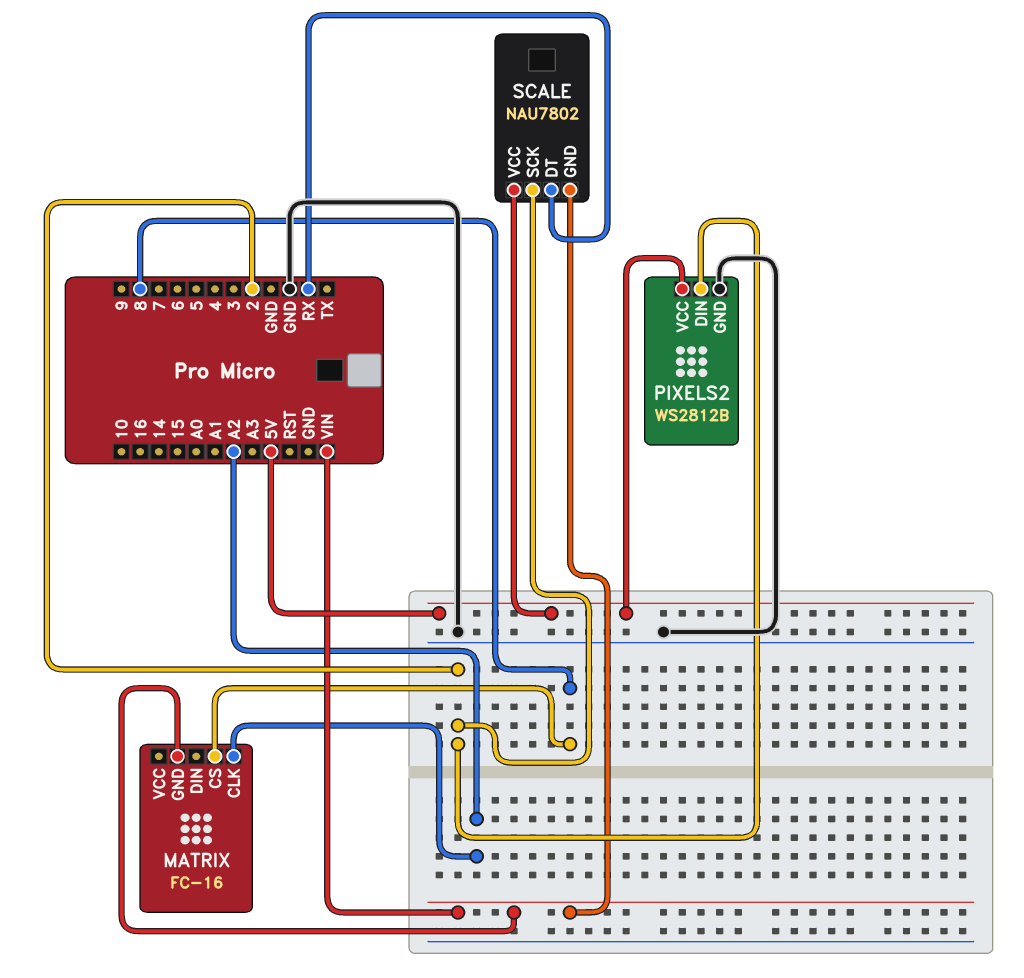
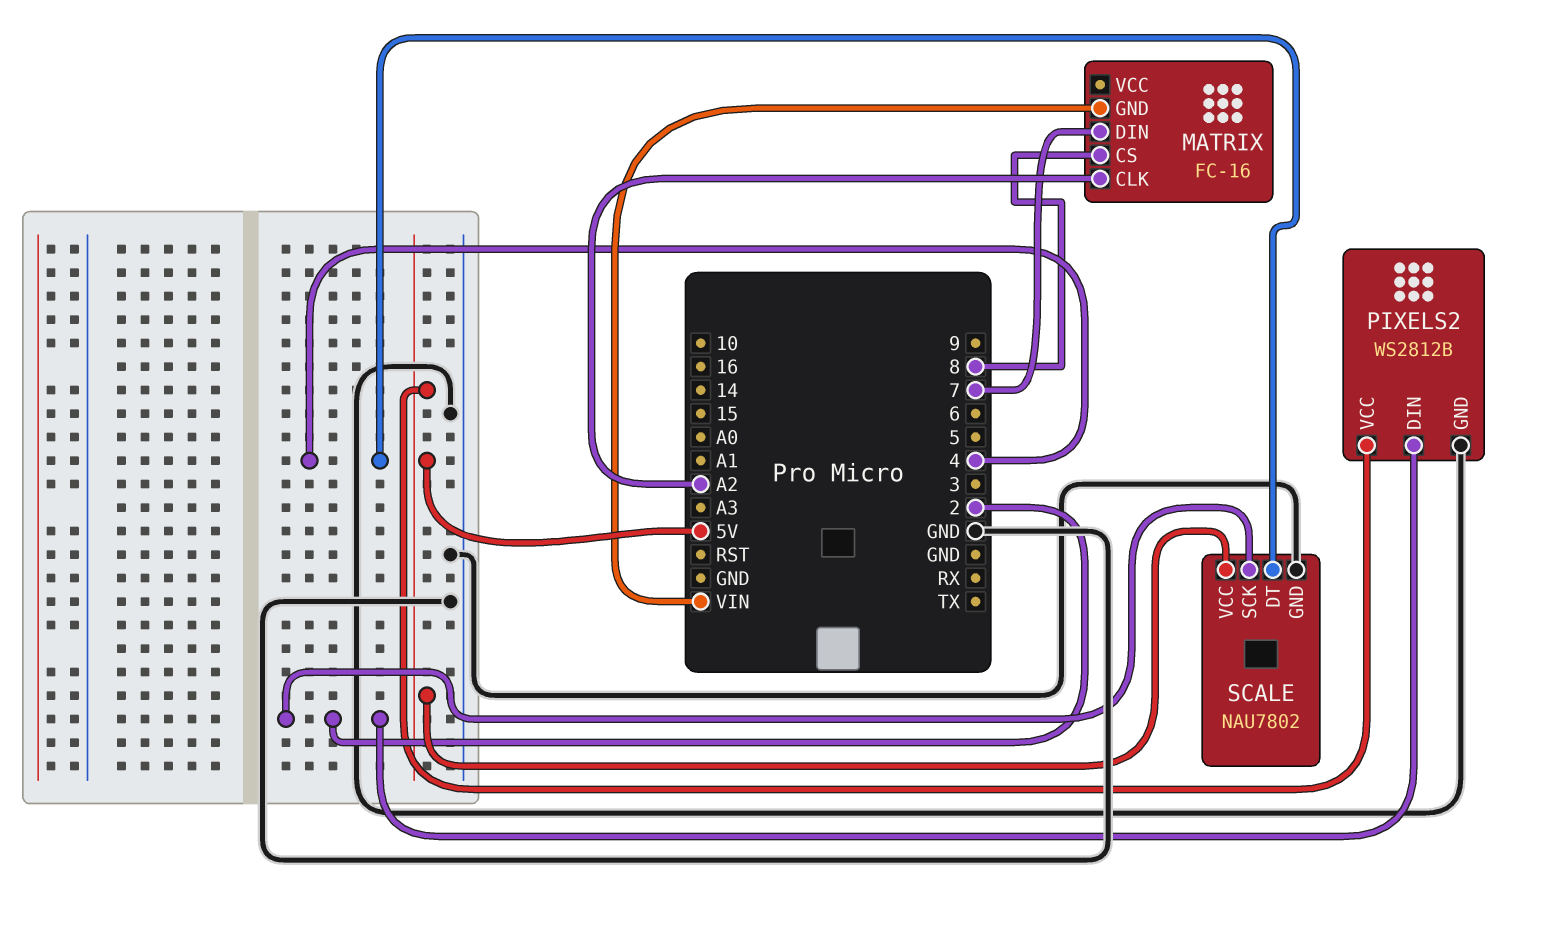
MATRIX pin DIN: none -> 7
SCALE pin DT: RX -> 4
SCALE pin GND: VIN -> GND

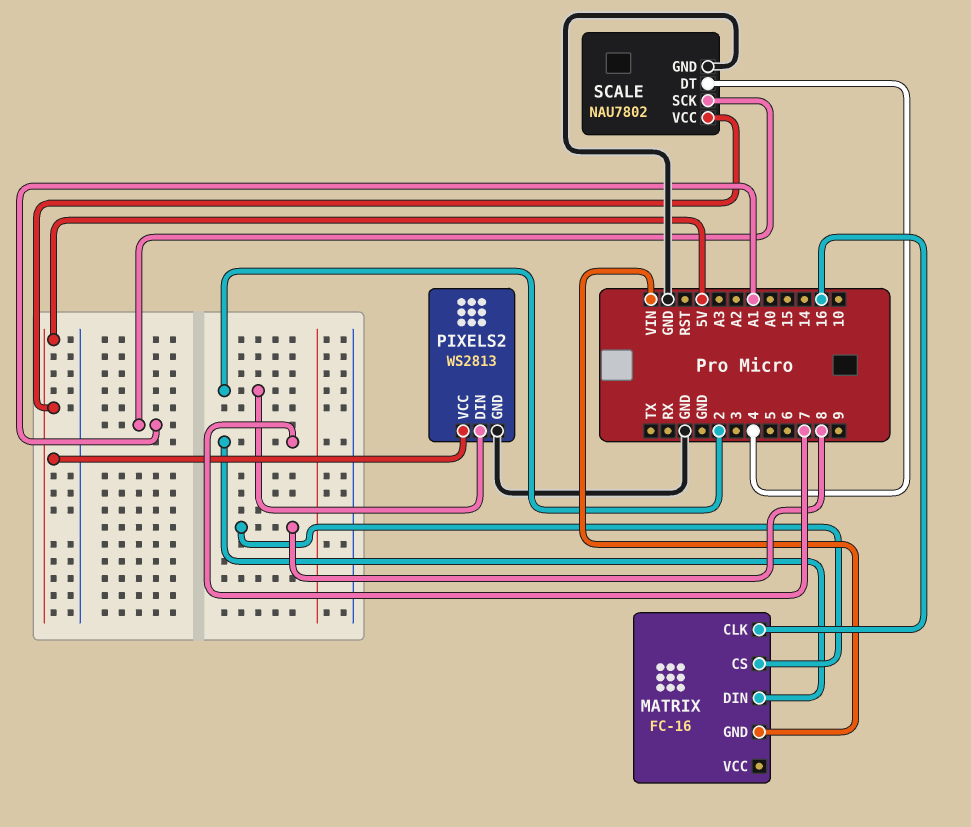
MATRIX pin CLK: A2 -> 16
PIXELS2: WS2812B -> WS2813
SCALE pin SCK: 2 -> A1

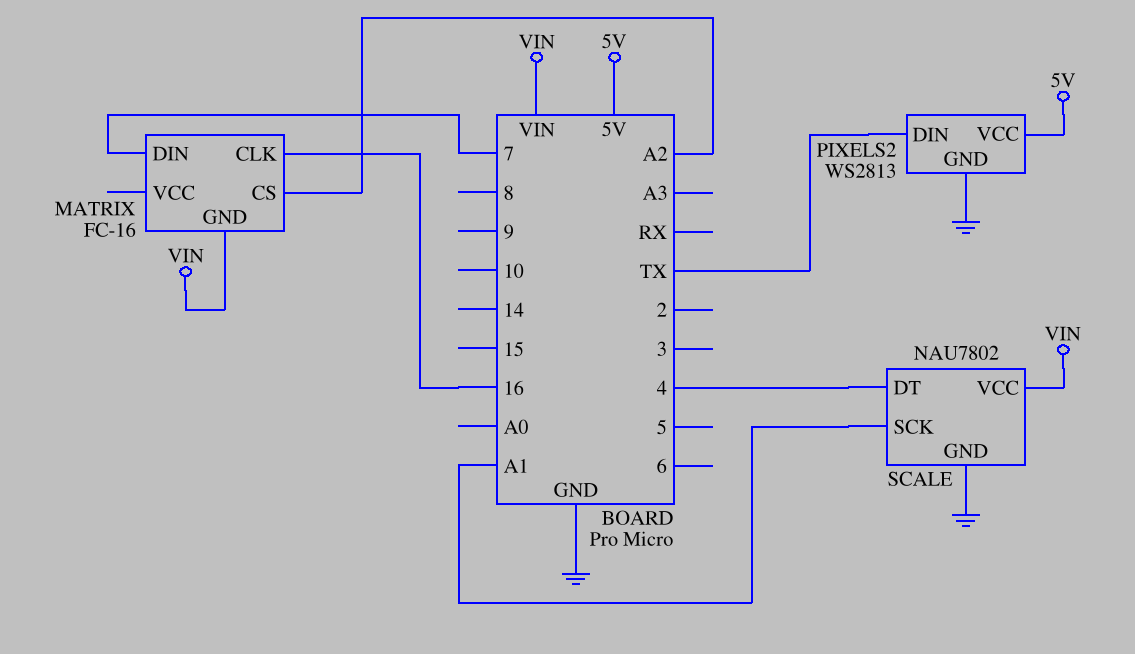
MATRIX pin CS: 8 -> A2
PIXELS2 pin DIN: 2 -> TX
SCALE pin VCC: 5V -> VIN

